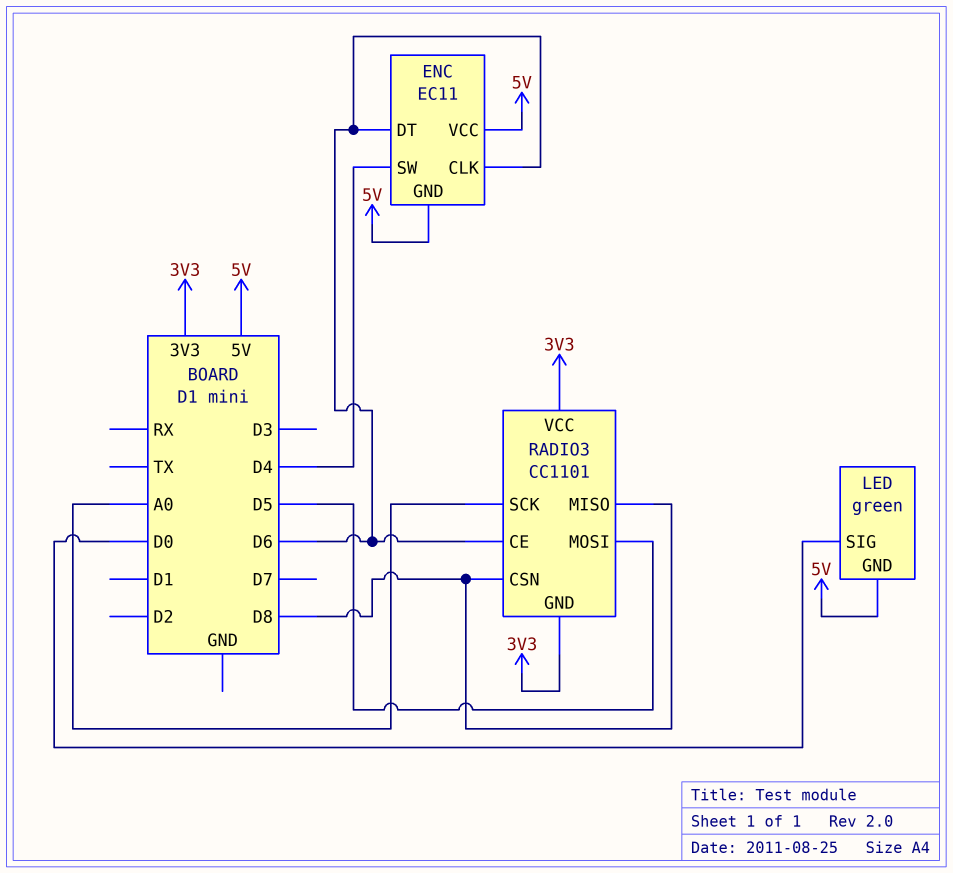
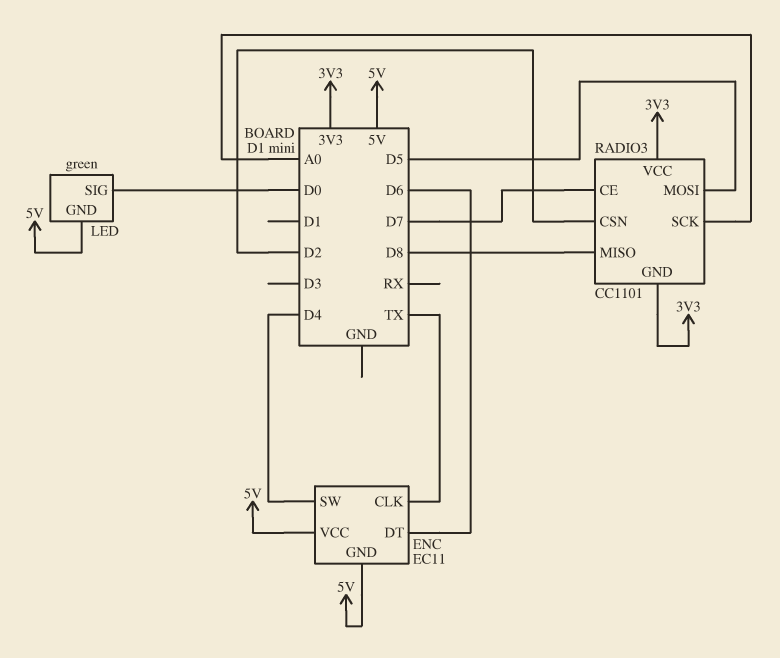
ENC pin CLK: D6 -> TX
RADIO3 pin CE: D6 -> D7
RADIO3 pin CSN: D8 -> D2

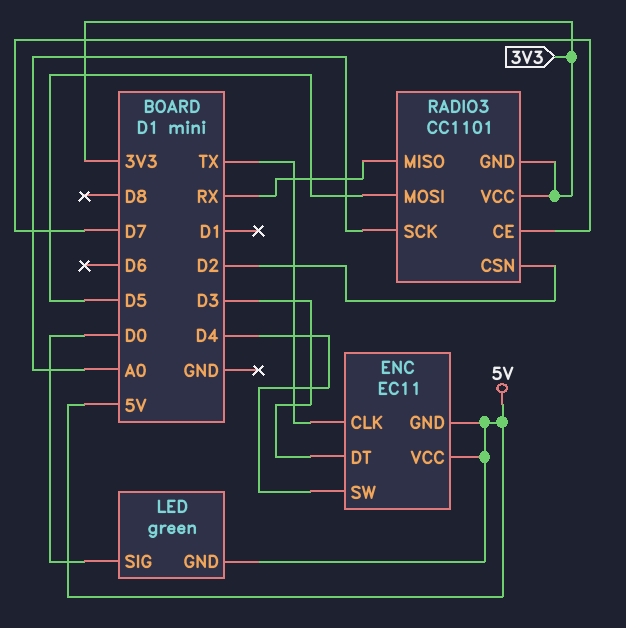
ENC pin DT: D6 -> D3
RADIO3 pin MISO: D8 -> RX

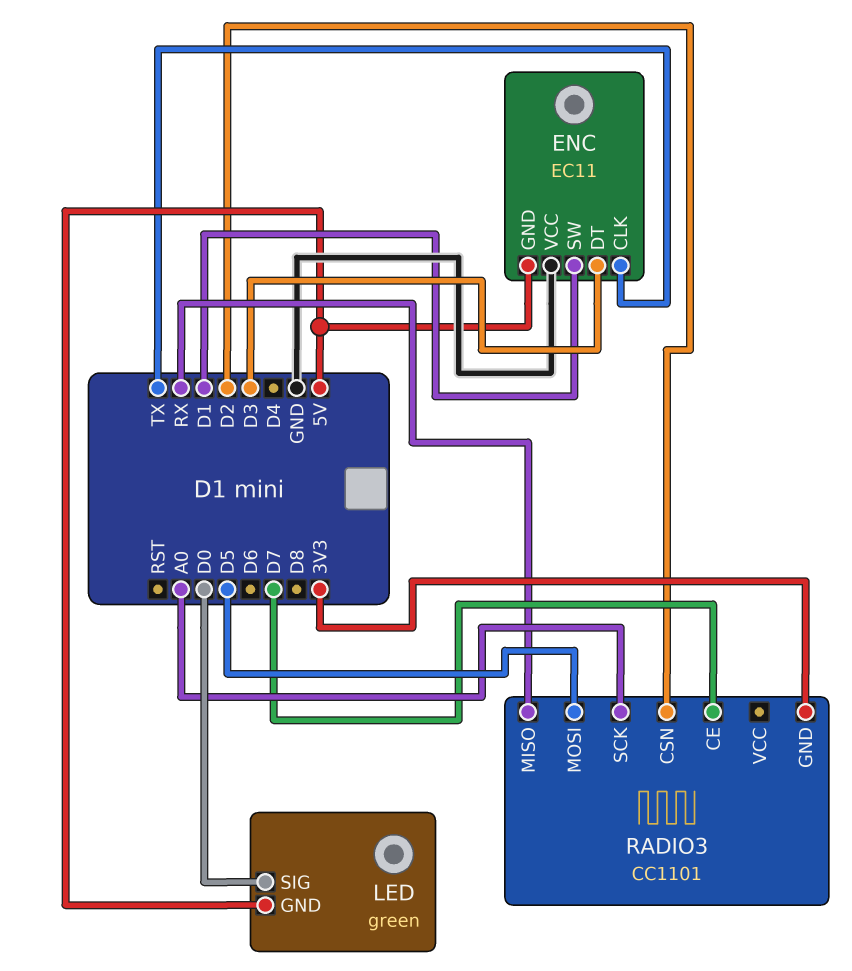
ENC pin SW: D4 -> D1
ENC pin VCC: 5V -> GND
RADIO3 pin VCC: 3V3 -> none

